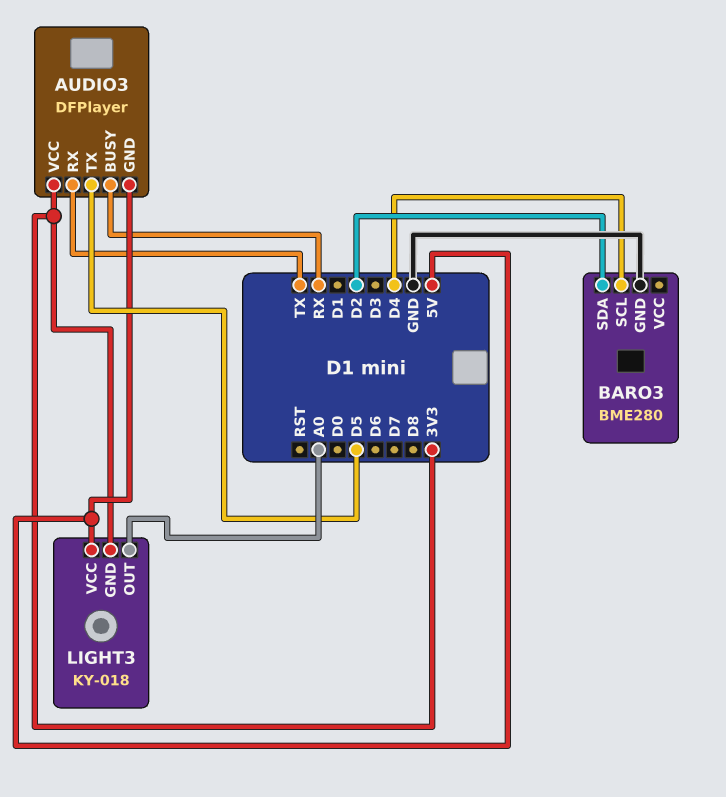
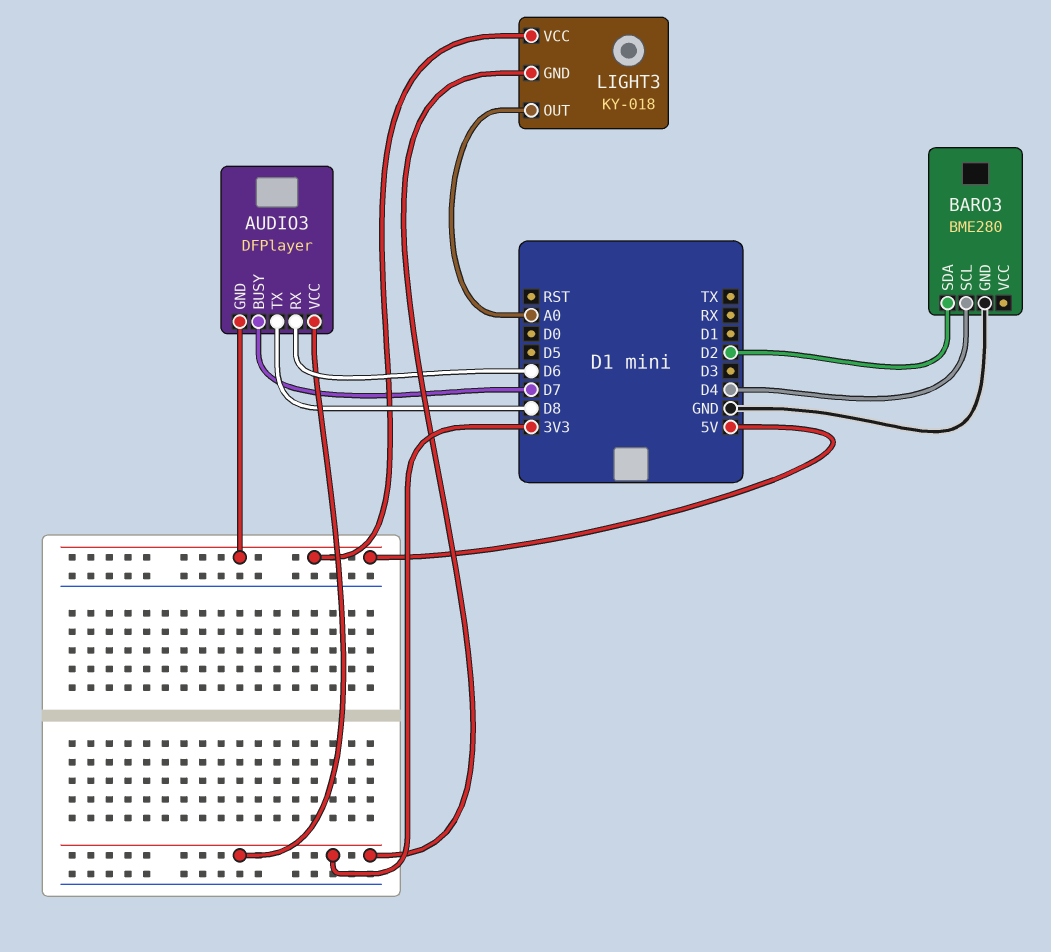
AUDIO3 pin BUSY: RX -> D7
AUDIO3 pin RX: TX -> D6
AUDIO3 pin TX: D5 -> D8

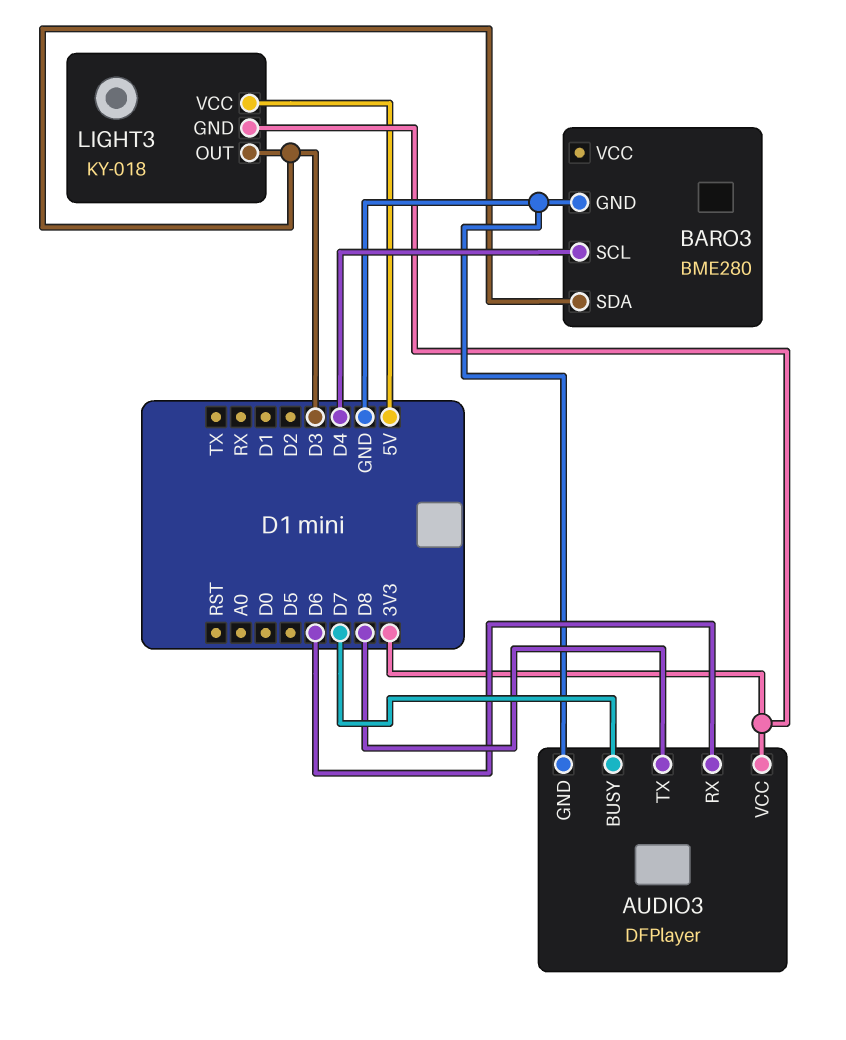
AUDIO3 pin GND: 5V -> GND
BARO3 pin SDA: D2 -> D3
LIGHT3 pin OUT: A0 -> D3

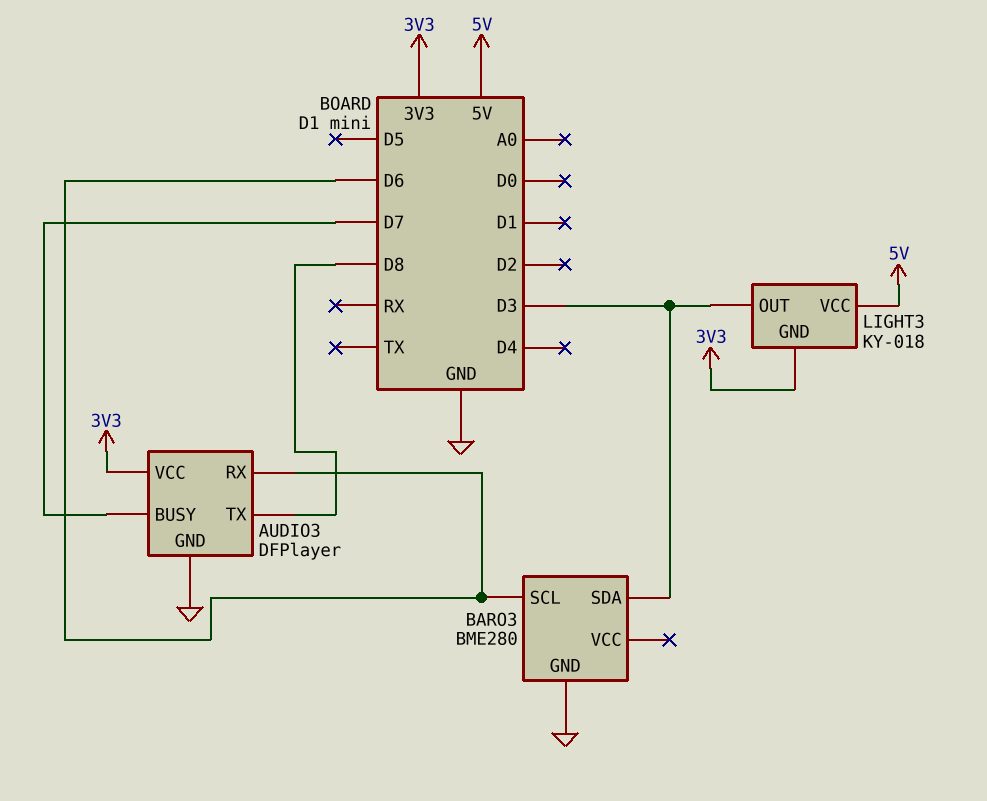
BARO3 pin SCL: D4 -> D6

